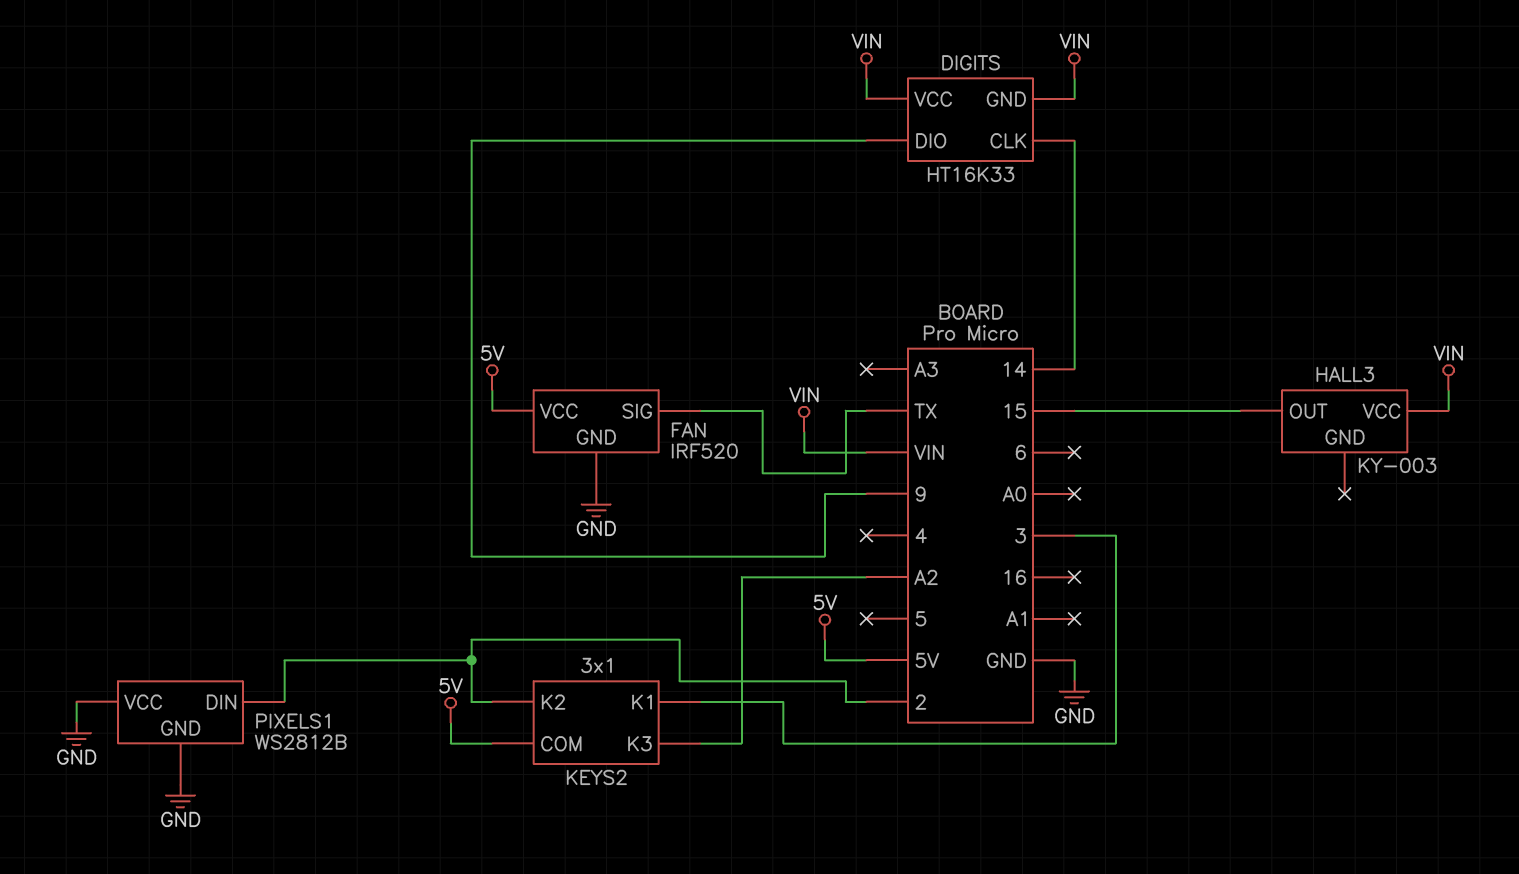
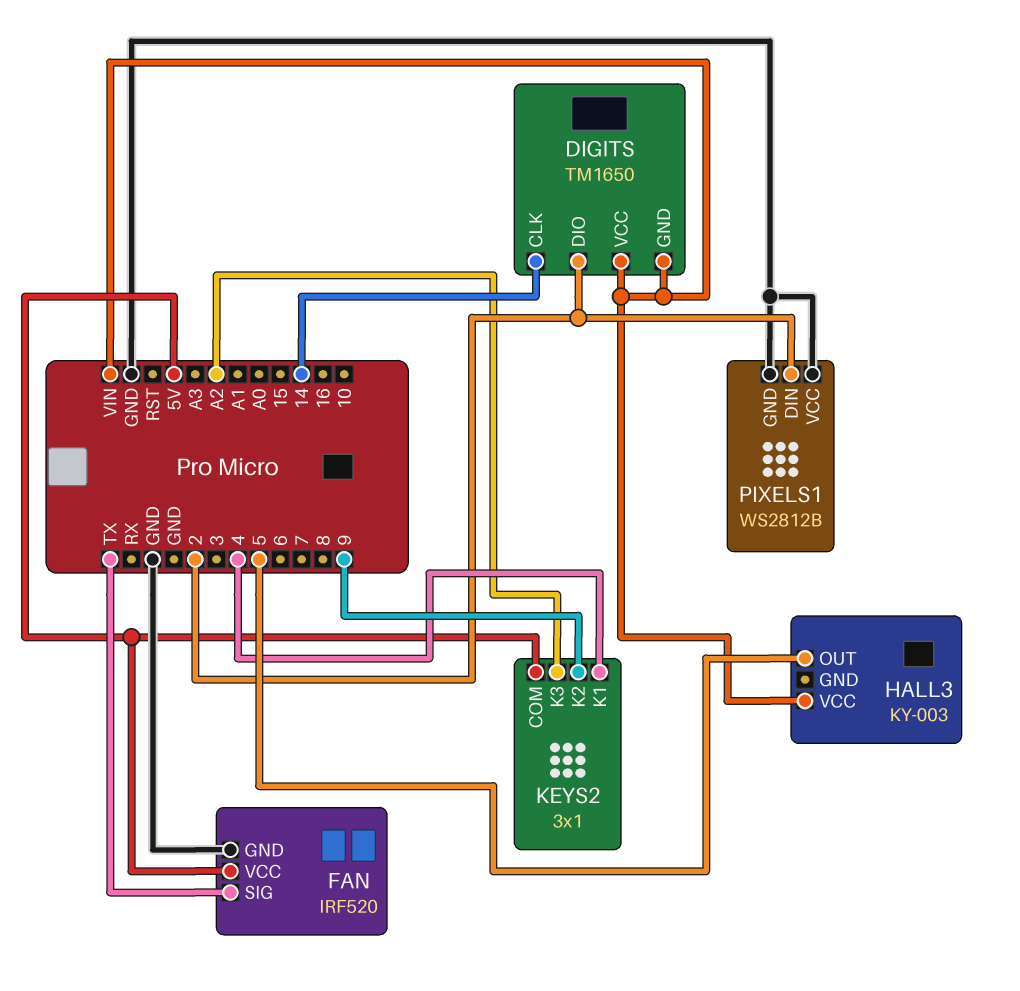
DIGITS: HT16K33 -> TM1650
DIGITS pin DIO: 9 -> 2
HALL3 pin OUT: 15 -> 5
KEYS2 pin K1: 3 -> 4
KEYS2 pin K2: 2 -> 9

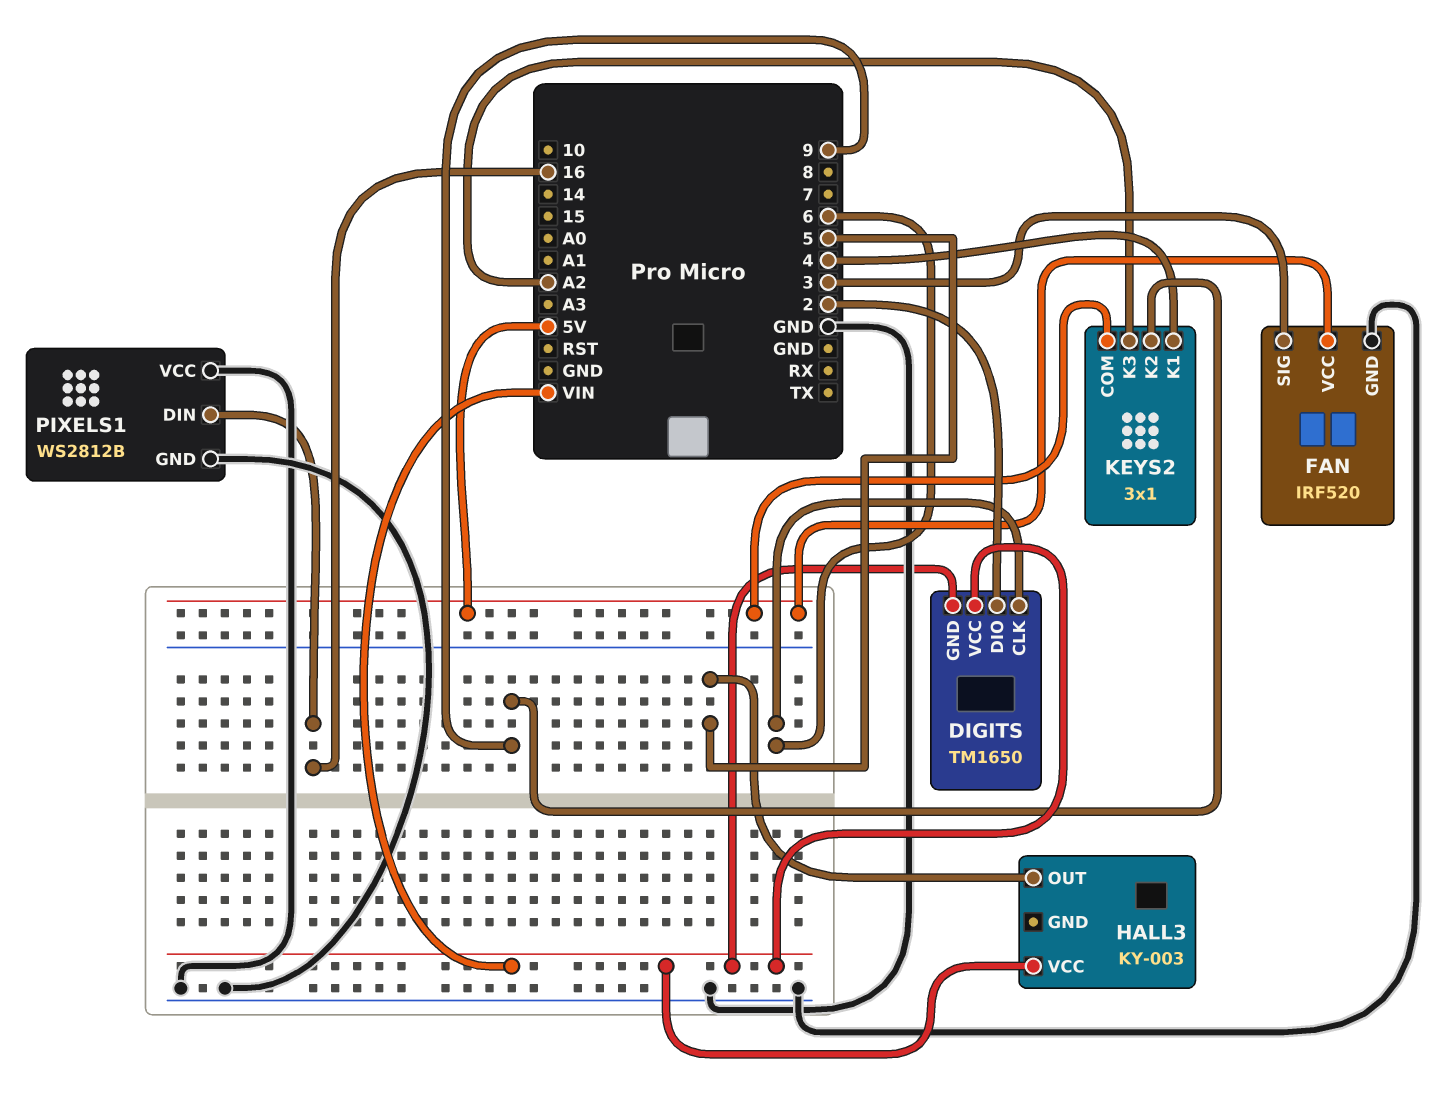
DIGITS pin CLK: 14 -> 6
FAN pin SIG: TX -> 3
PIXELS1 pin DIN: 2 -> 16

